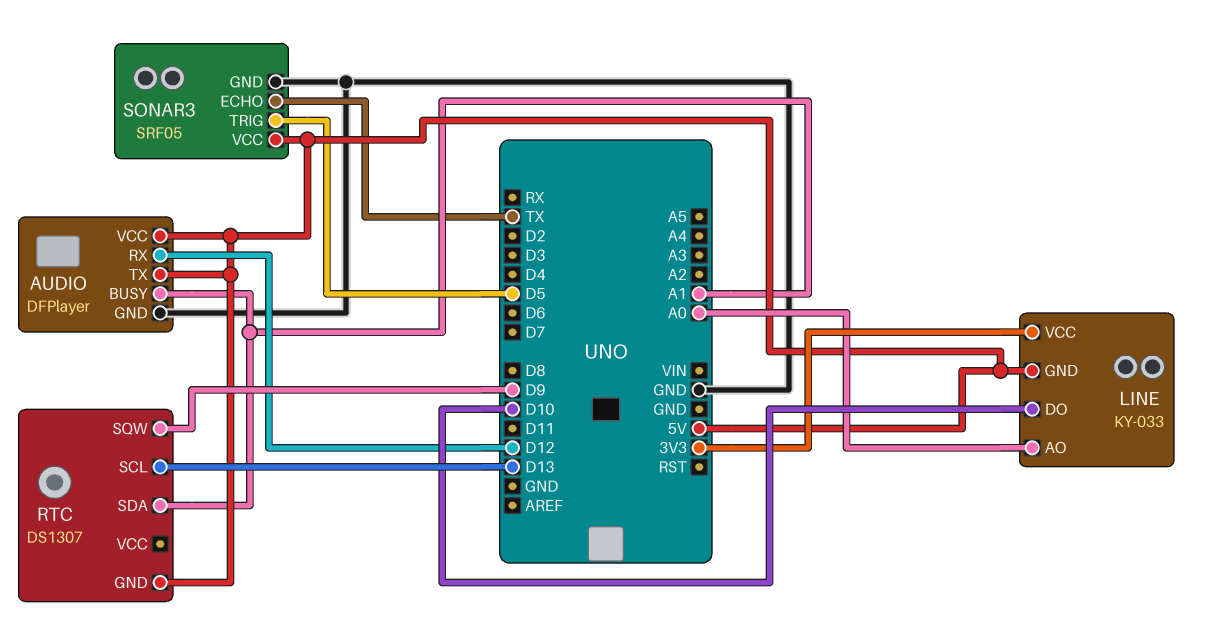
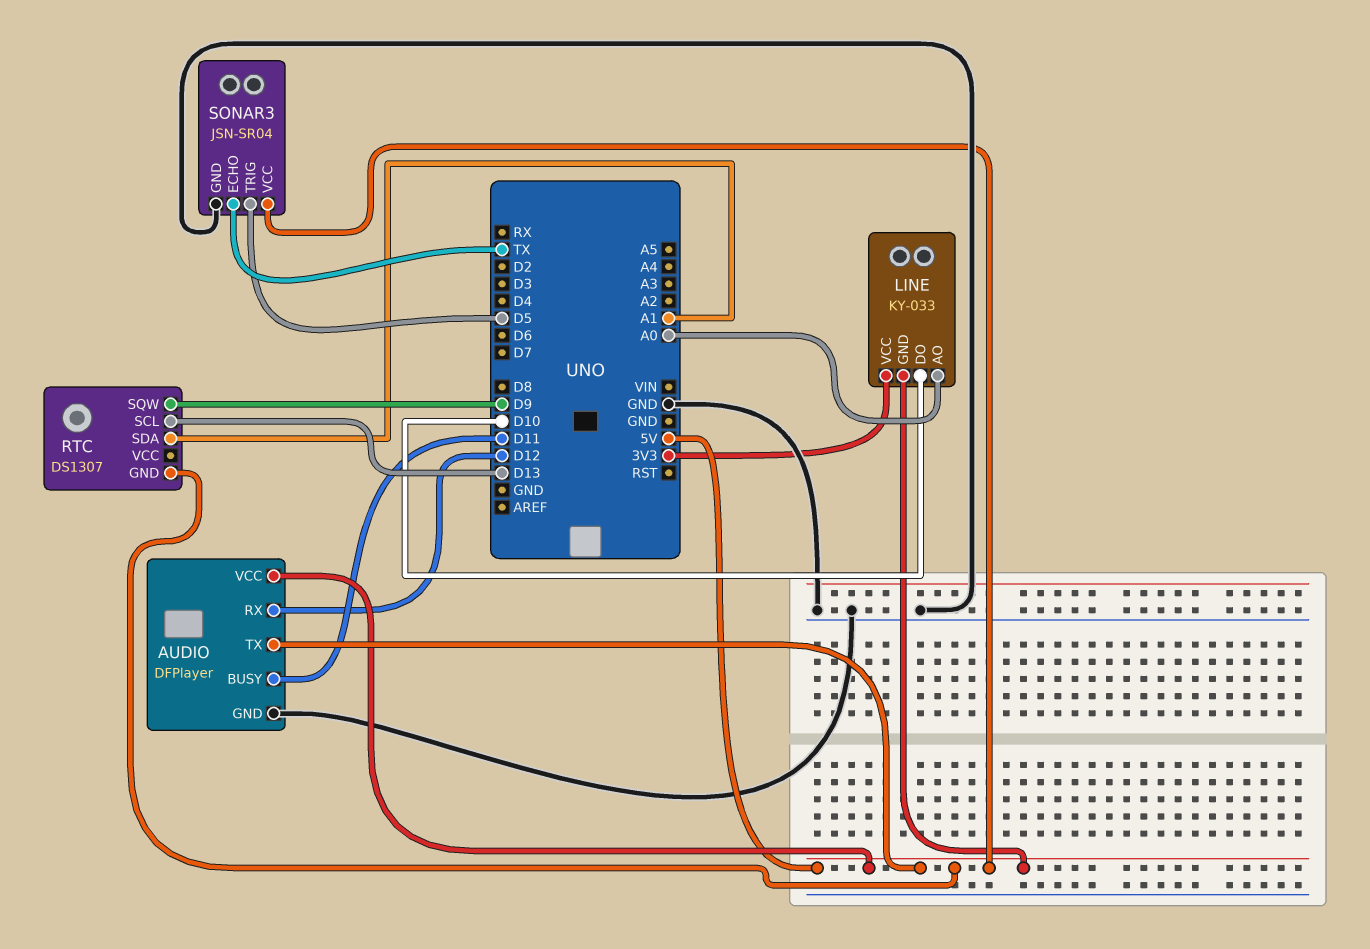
AUDIO pin BUSY: A1 -> D11
SONAR3: SRF05 -> JSN-SR04

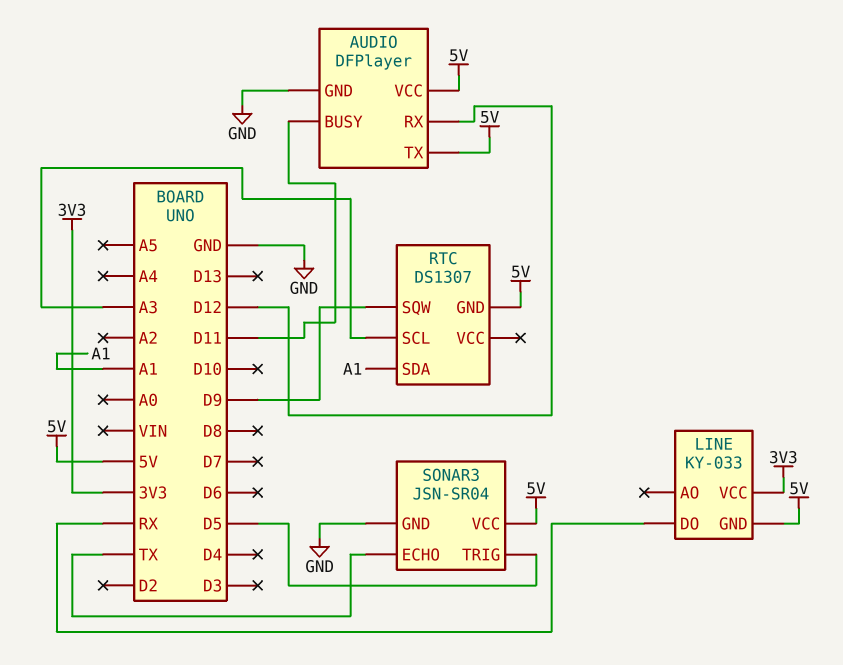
LINE pin AO: A0 -> none
LINE pin DO: D10 -> RX
RTC pin SCL: D13 -> A3

